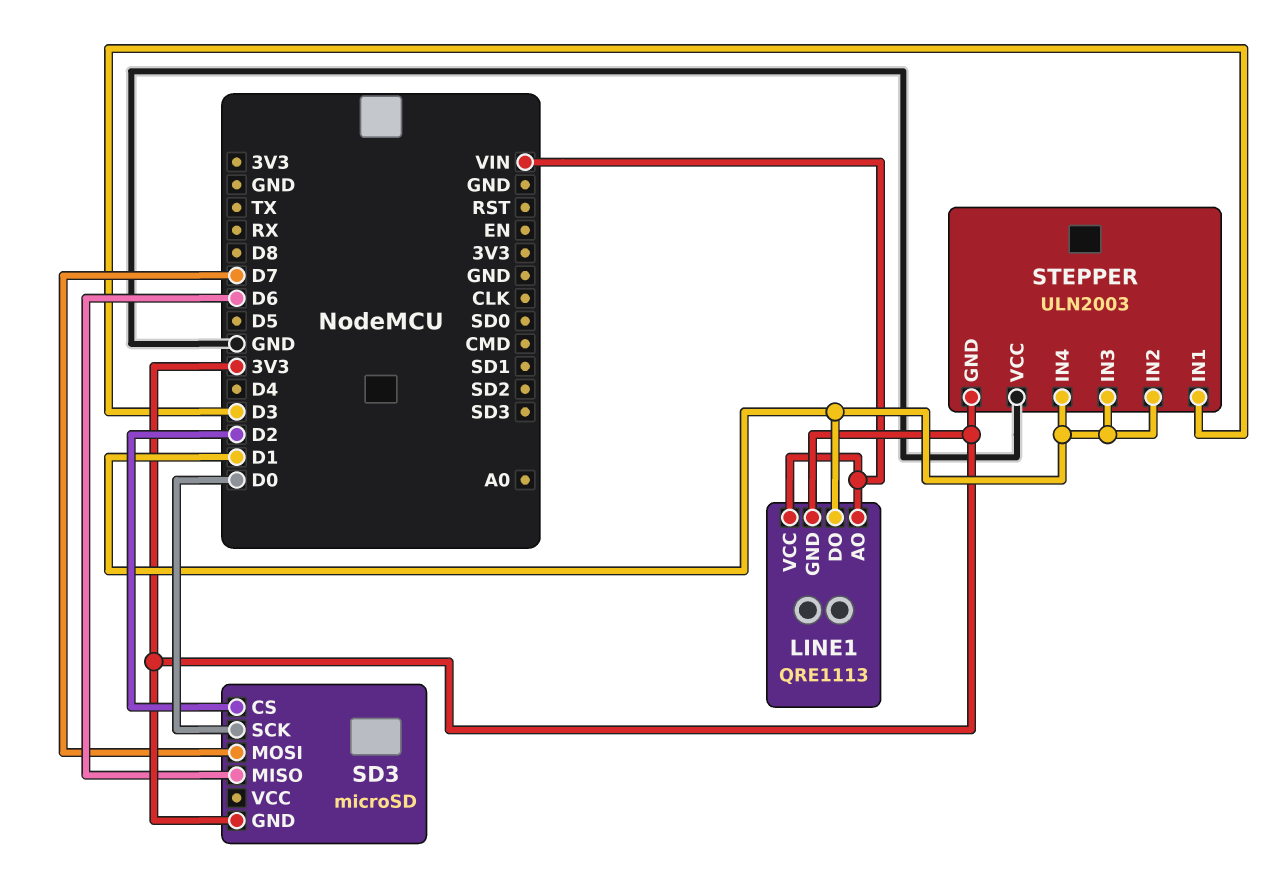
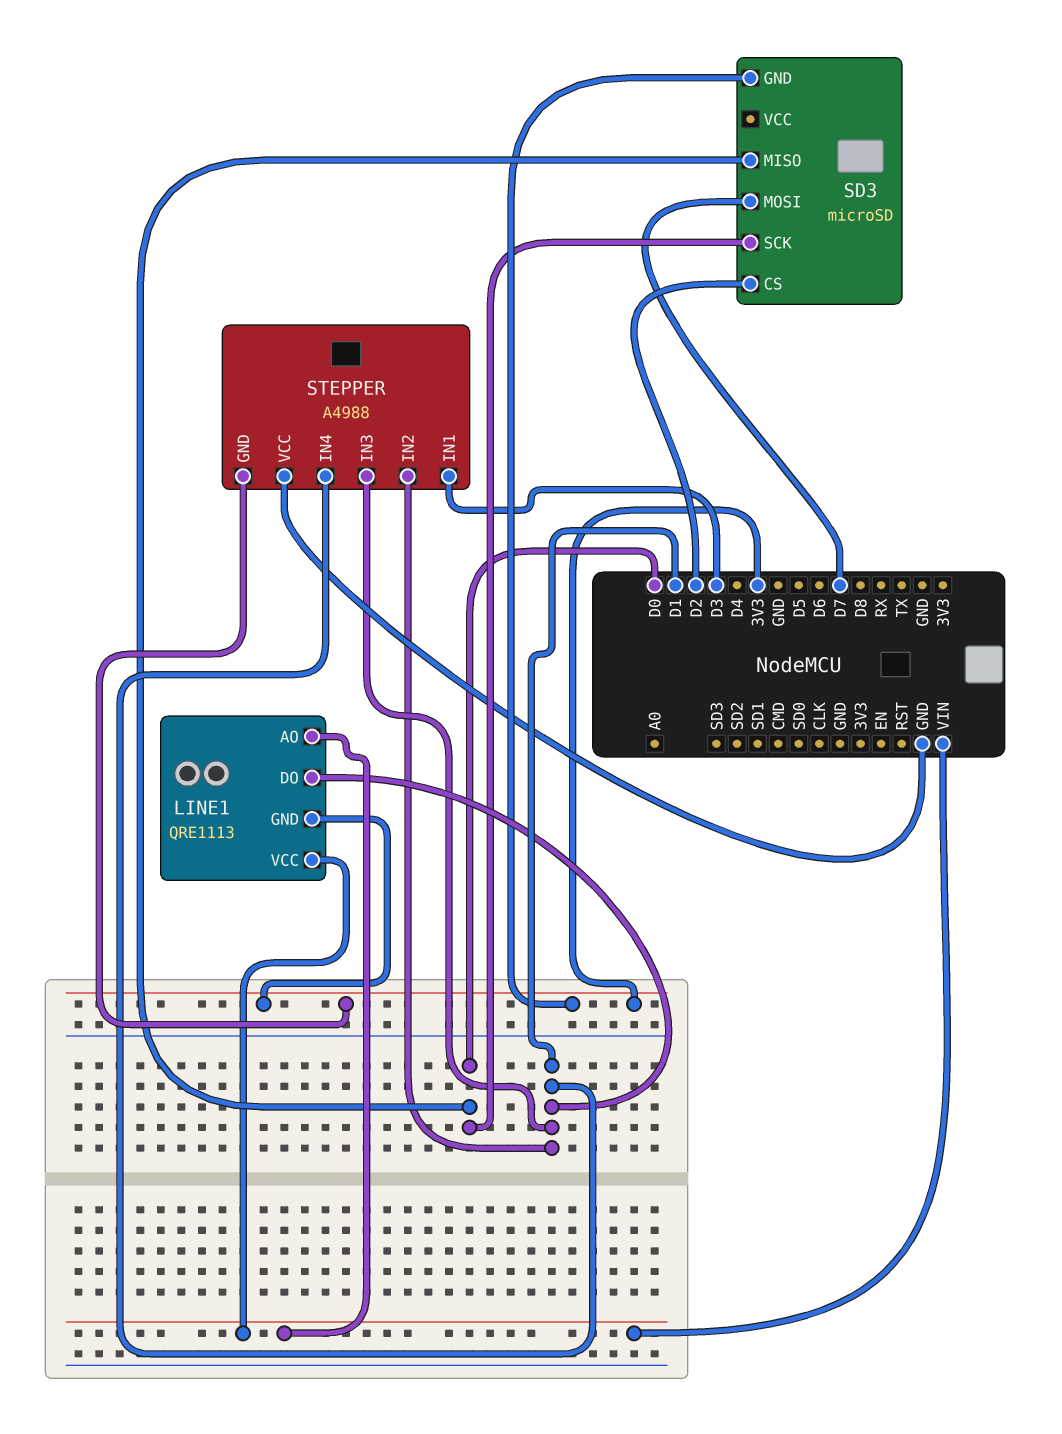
SD3 pin MISO: D6 -> D0
STEPPER: ULN2003 -> A4988

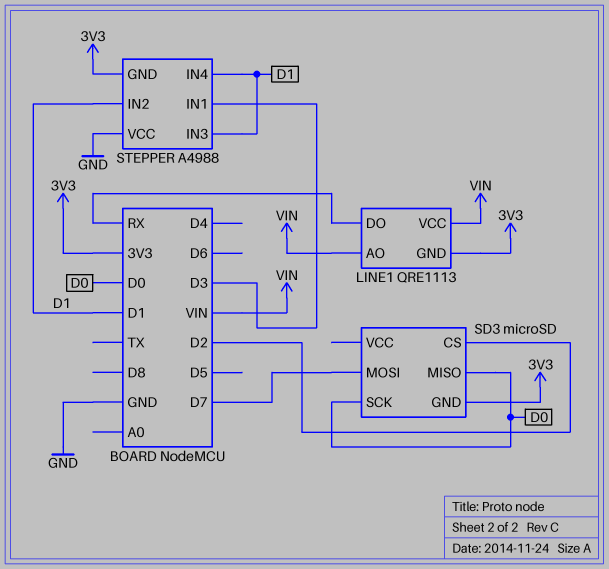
LINE1 pin DO: D1 -> RX

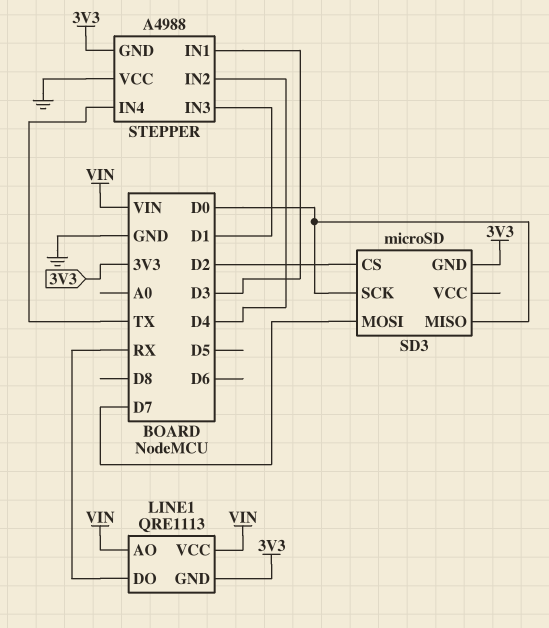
STEPPER pin IN2: D1 -> D4
STEPPER pin IN4: D1 -> TX

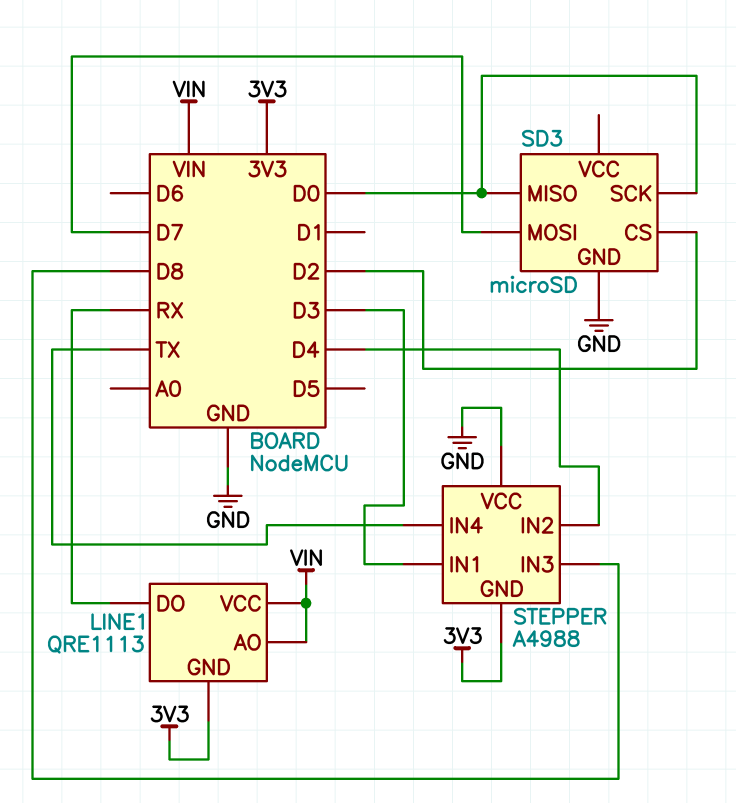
SD3 pin GND: 3V3 -> GND
STEPPER pin IN3: D1 -> D8

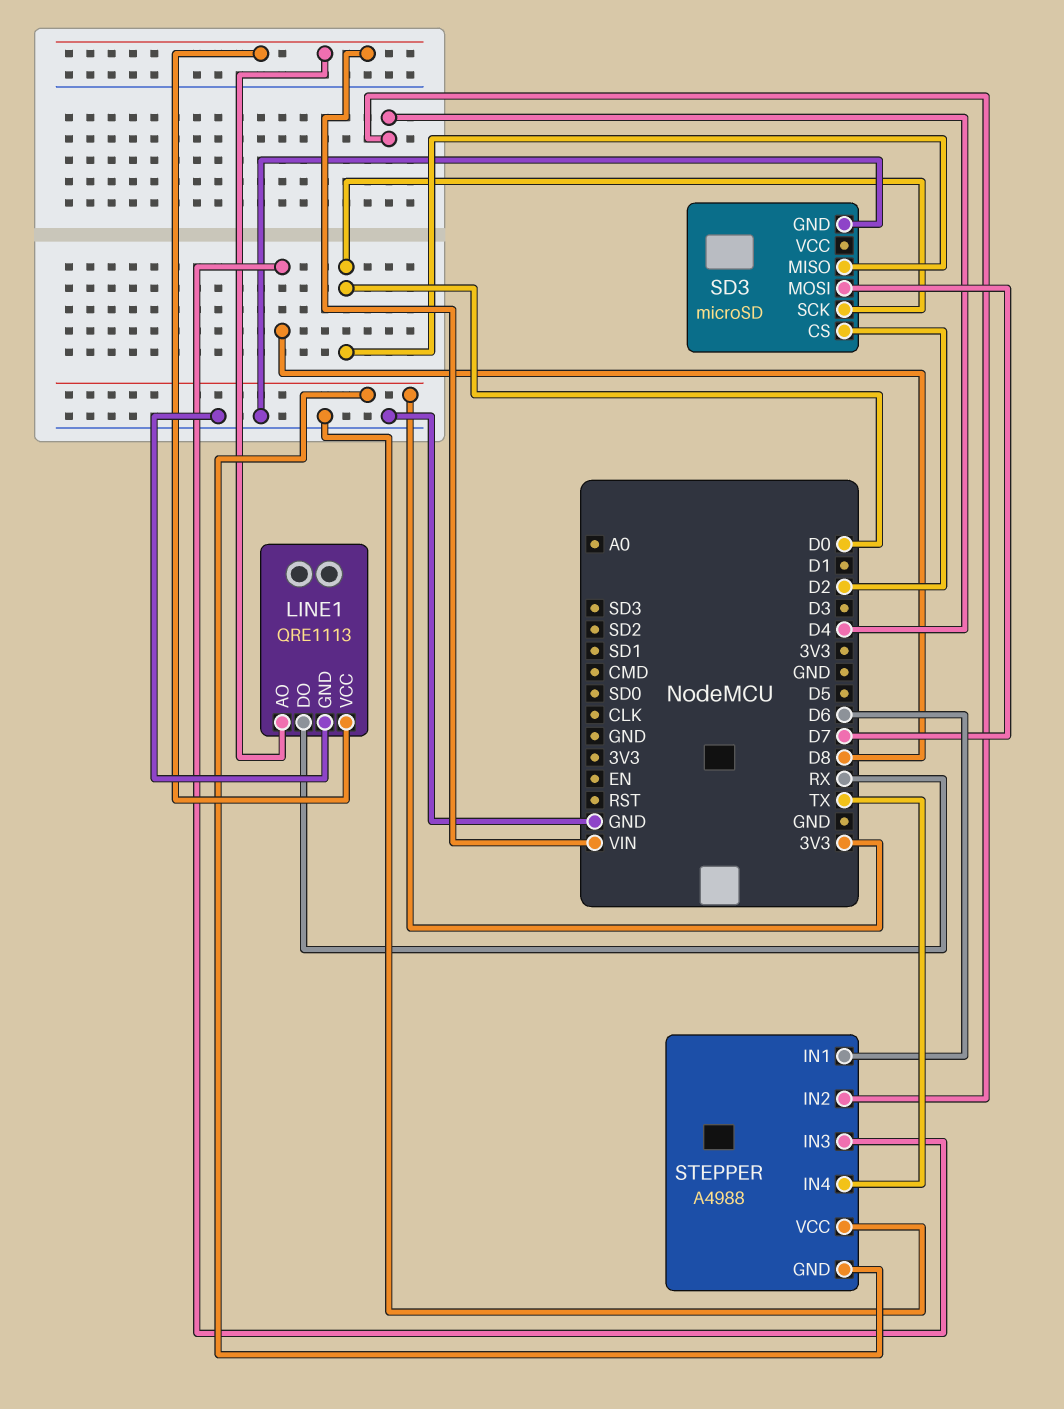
LINE1 pin GND: 3V3 -> GND
STEPPER pin IN1: D3 -> D6

